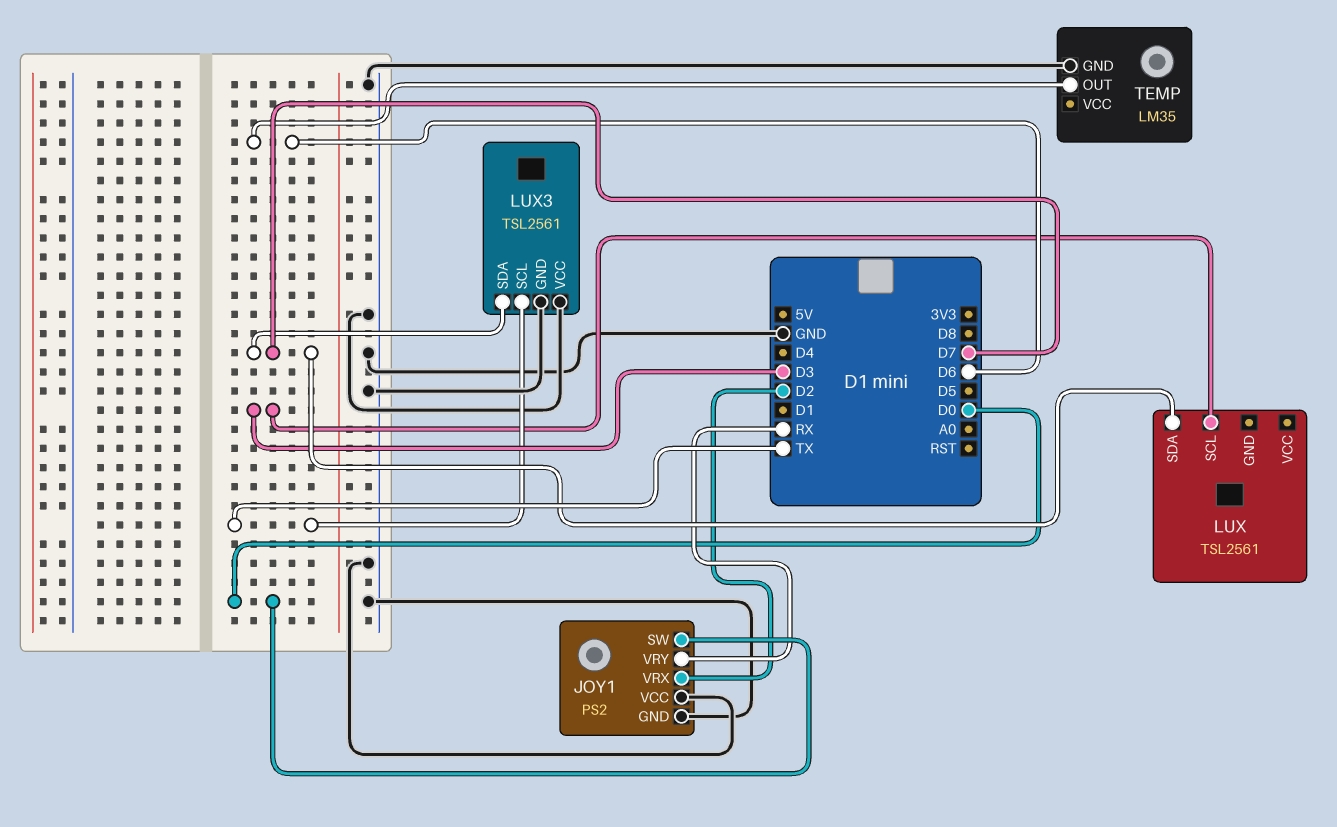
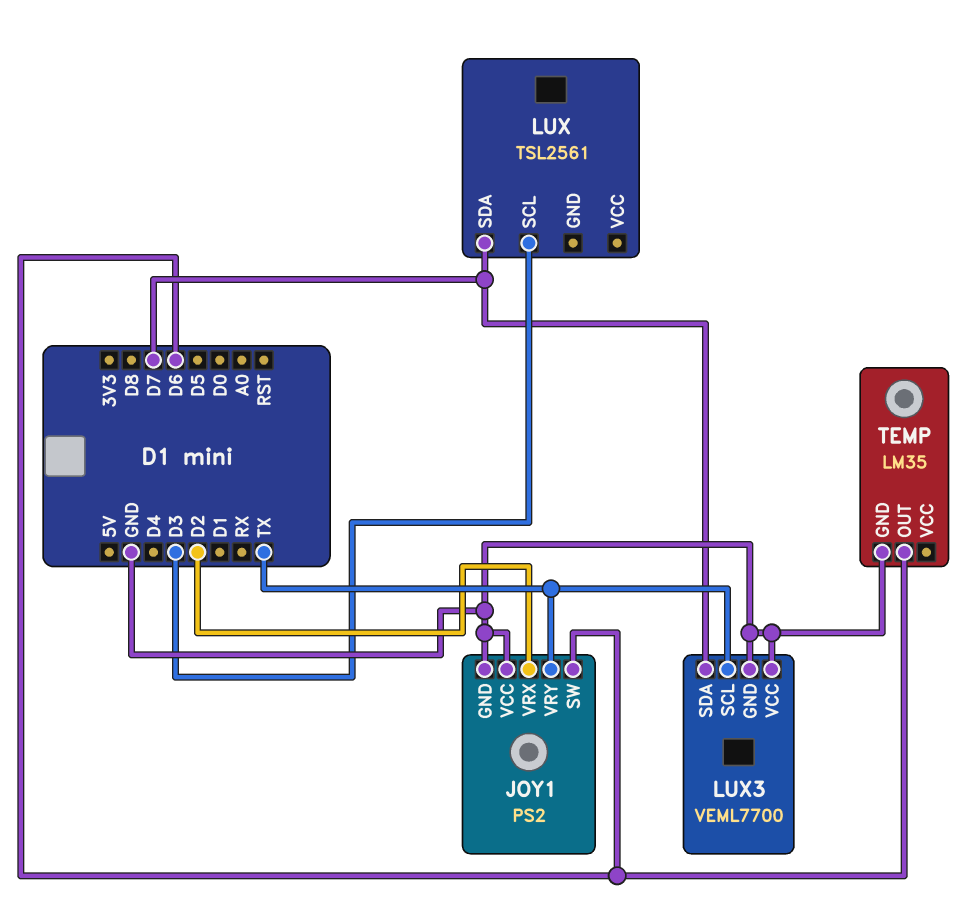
JOY1 pin SW: D0 -> D6
JOY1 pin VRY: RX -> TX
LUX3: TSL2561 -> VEML7700

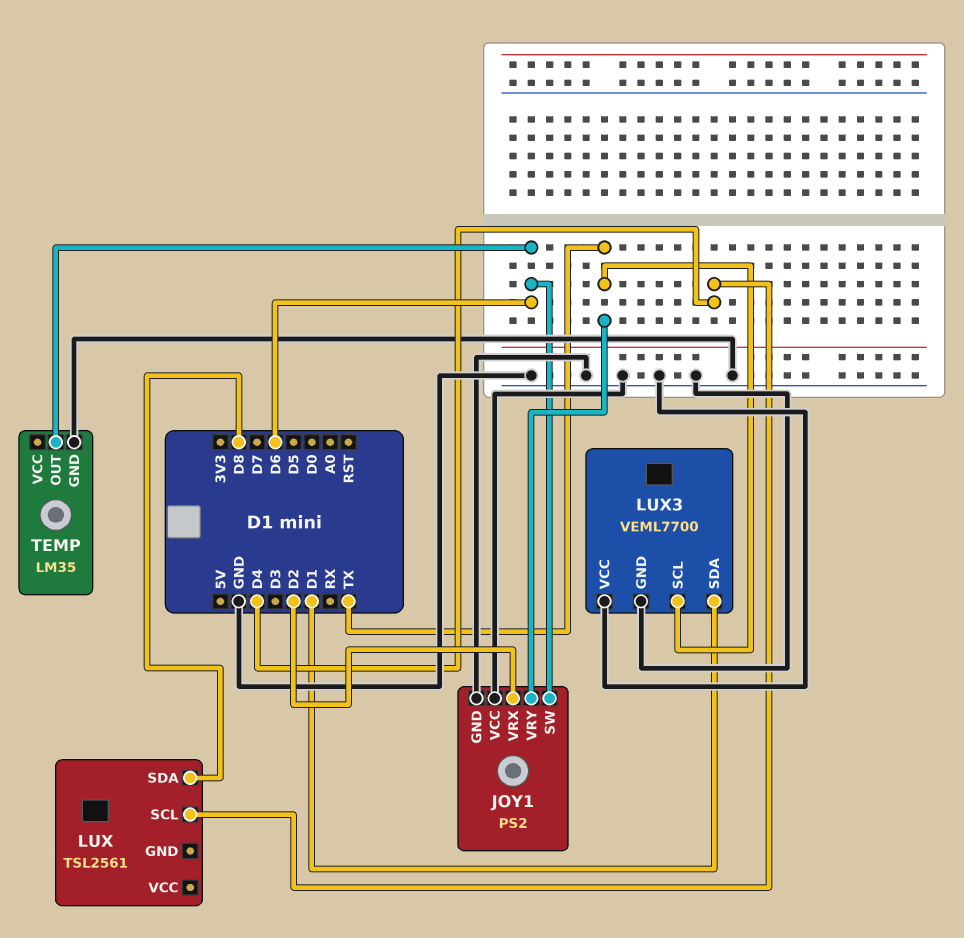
LUX pin SCL: D3 -> D4
LUX pin SDA: D7 -> D8
LUX3 pin SDA: D7 -> D1

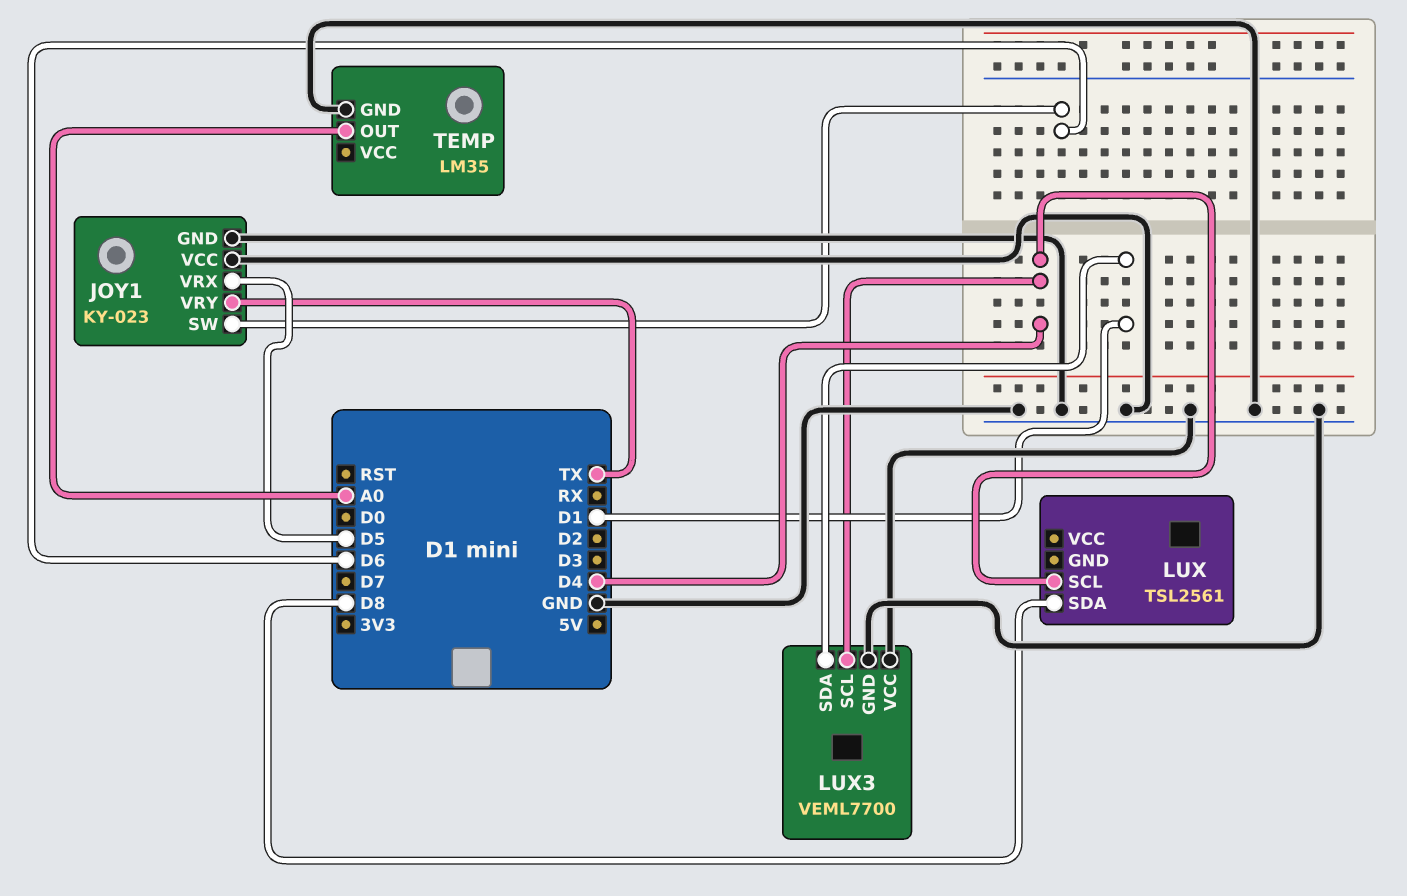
JOY1: PS2 -> KY-023
JOY1 pin VRX: D2 -> D5
LUX3 pin SCL: TX -> D4
TEMP pin OUT: D6 -> A0

